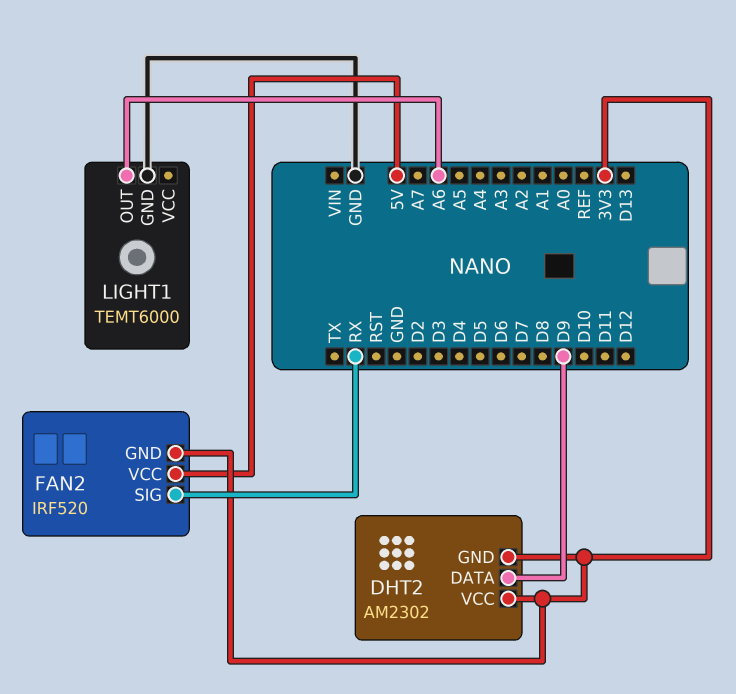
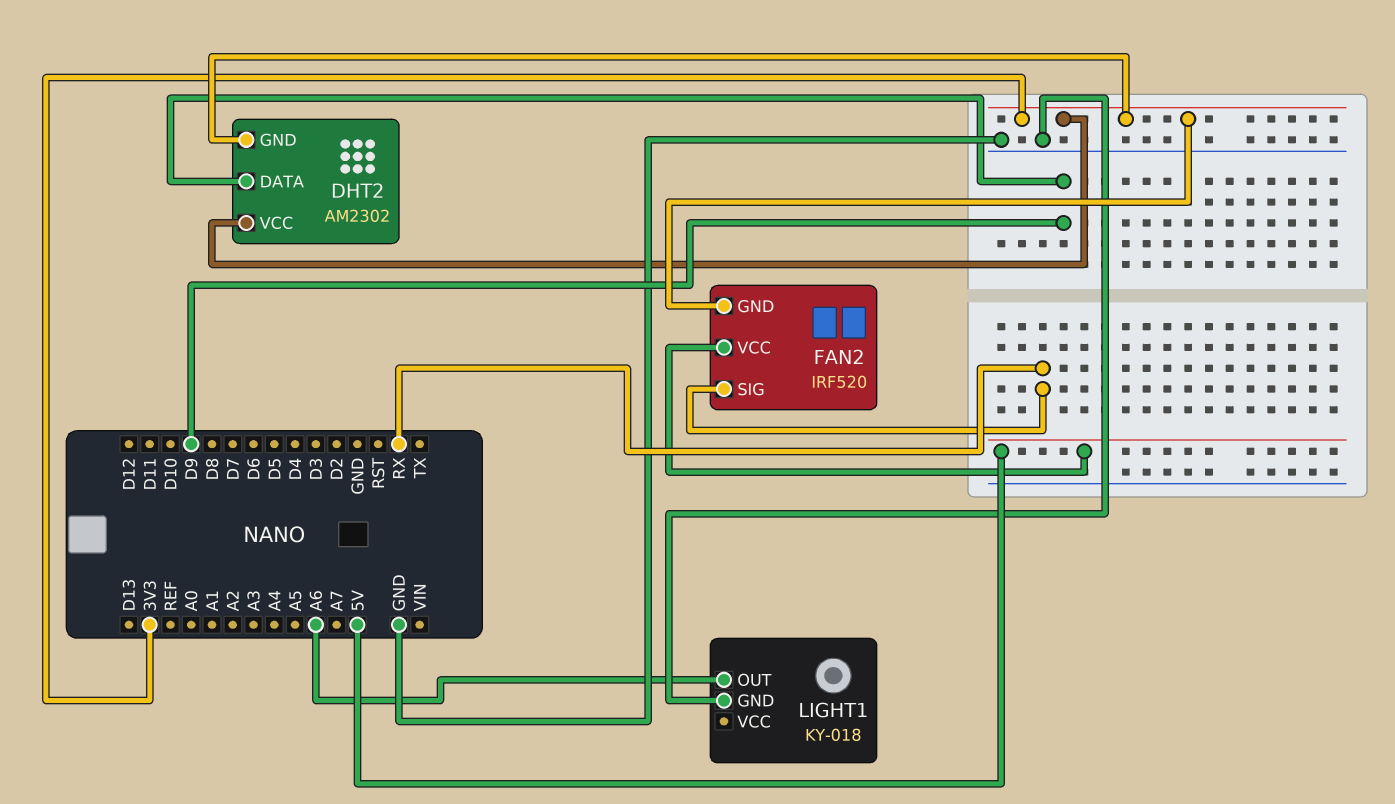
LIGHT1: TEMT6000 -> KY-018

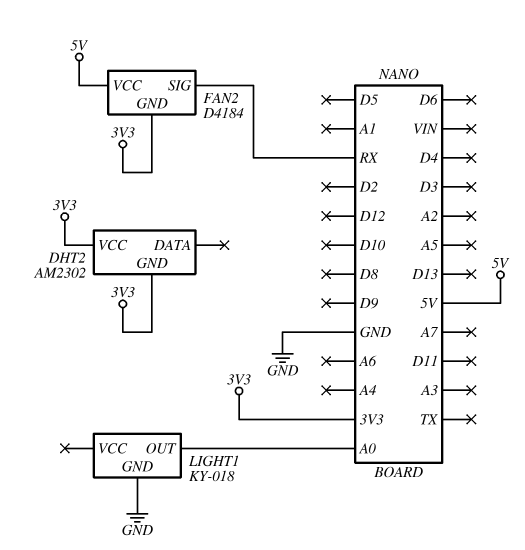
DHT2 pin DATA: D9 -> none
FAN2: IRF520 -> D4184
LIGHT1 pin OUT: A6 -> A0

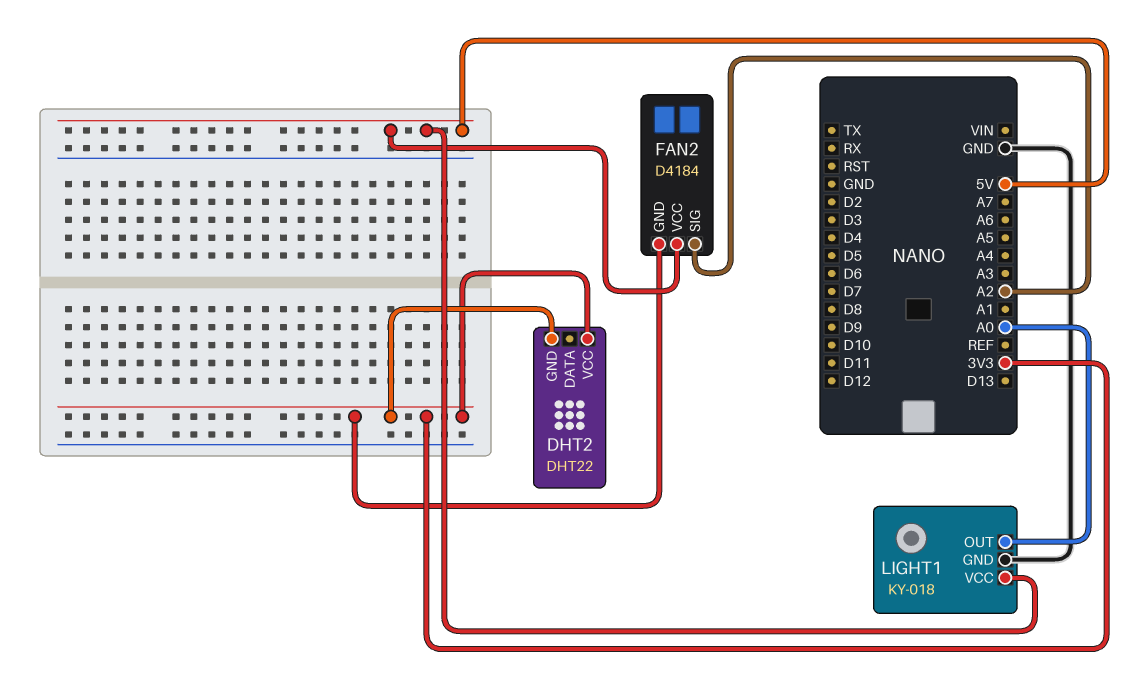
DHT2: AM2302 -> DHT22
FAN2 pin SIG: RX -> A2
LIGHT1 pin VCC: none -> 5V

